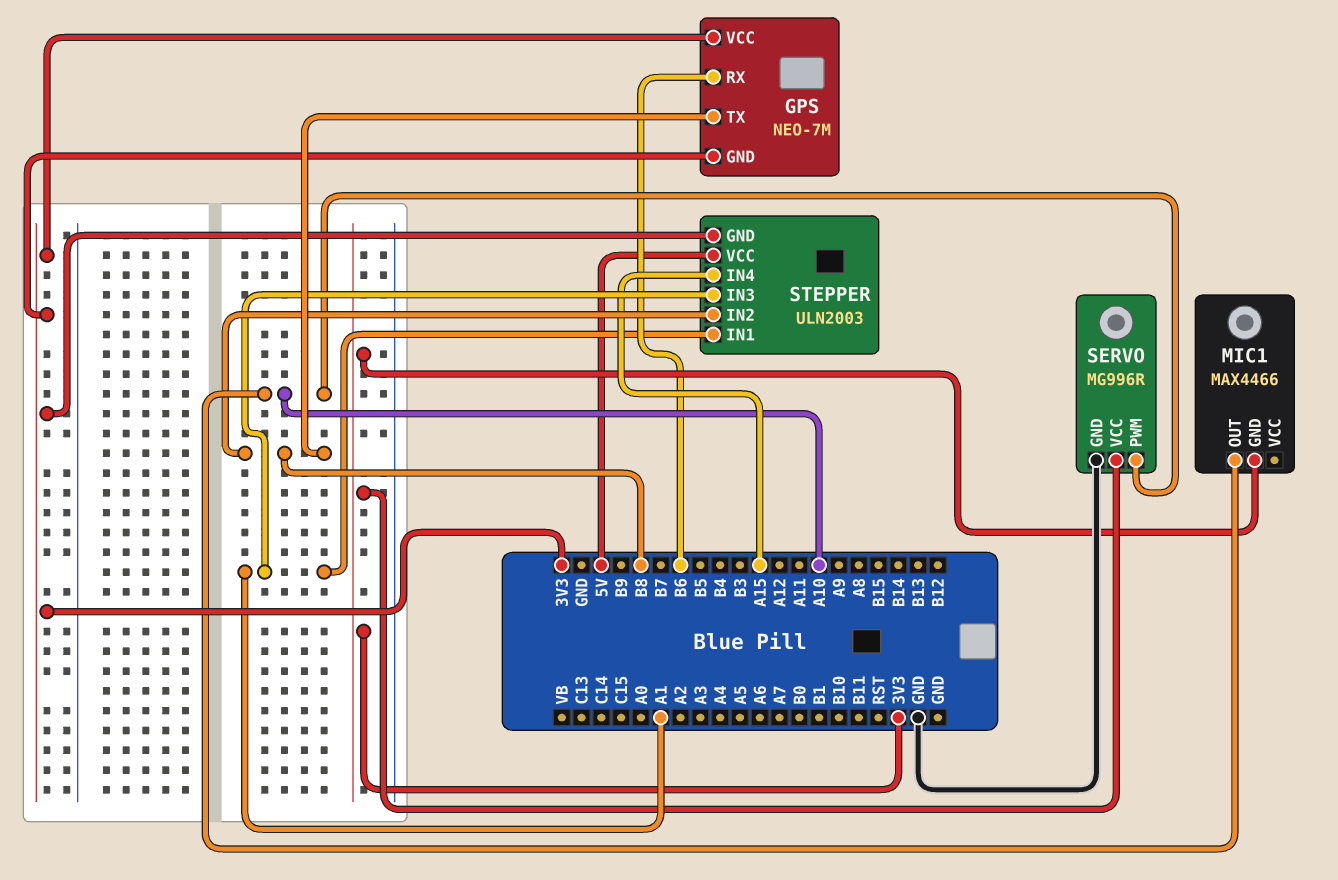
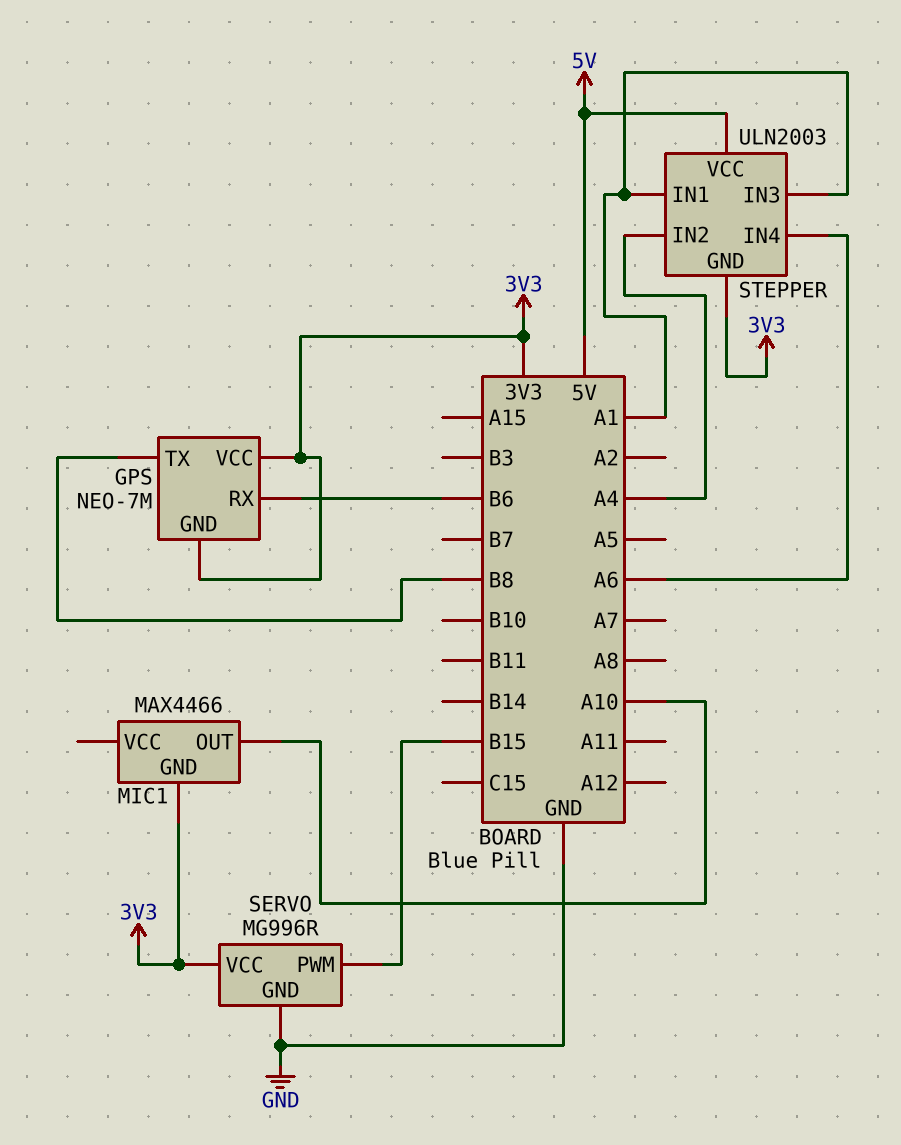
SERVO pin PWM: A10 -> B15
STEPPER pin IN2: B8 -> A4
STEPPER pin IN4: A15 -> A6

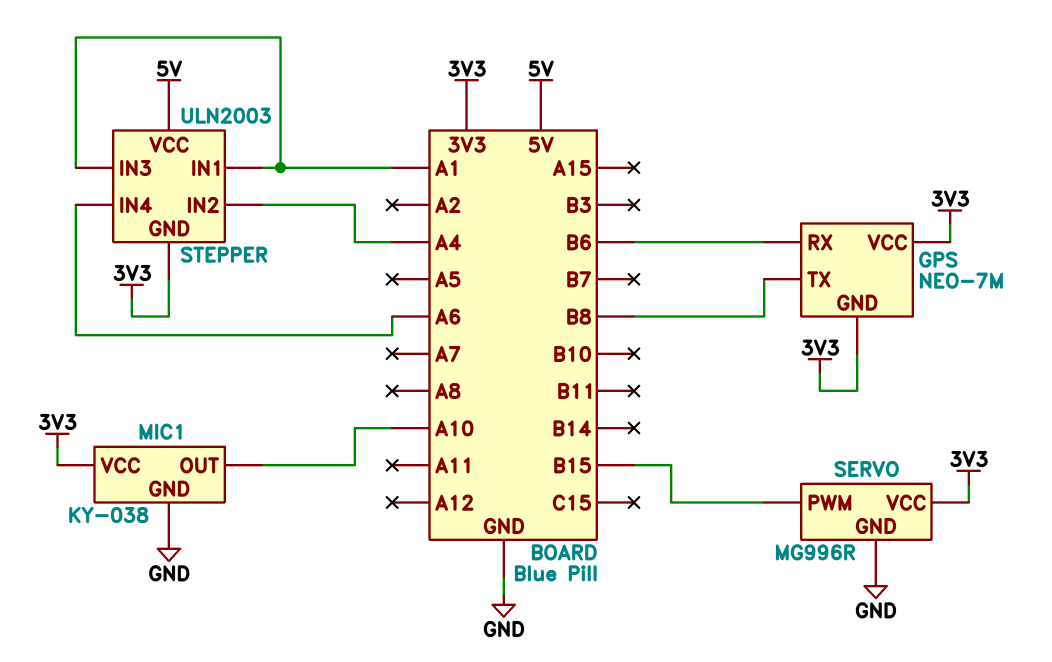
MIC1: MAX4466 -> KY-038
MIC1 pin GND: 3V3 -> GND
MIC1 pin VCC: none -> 3V3

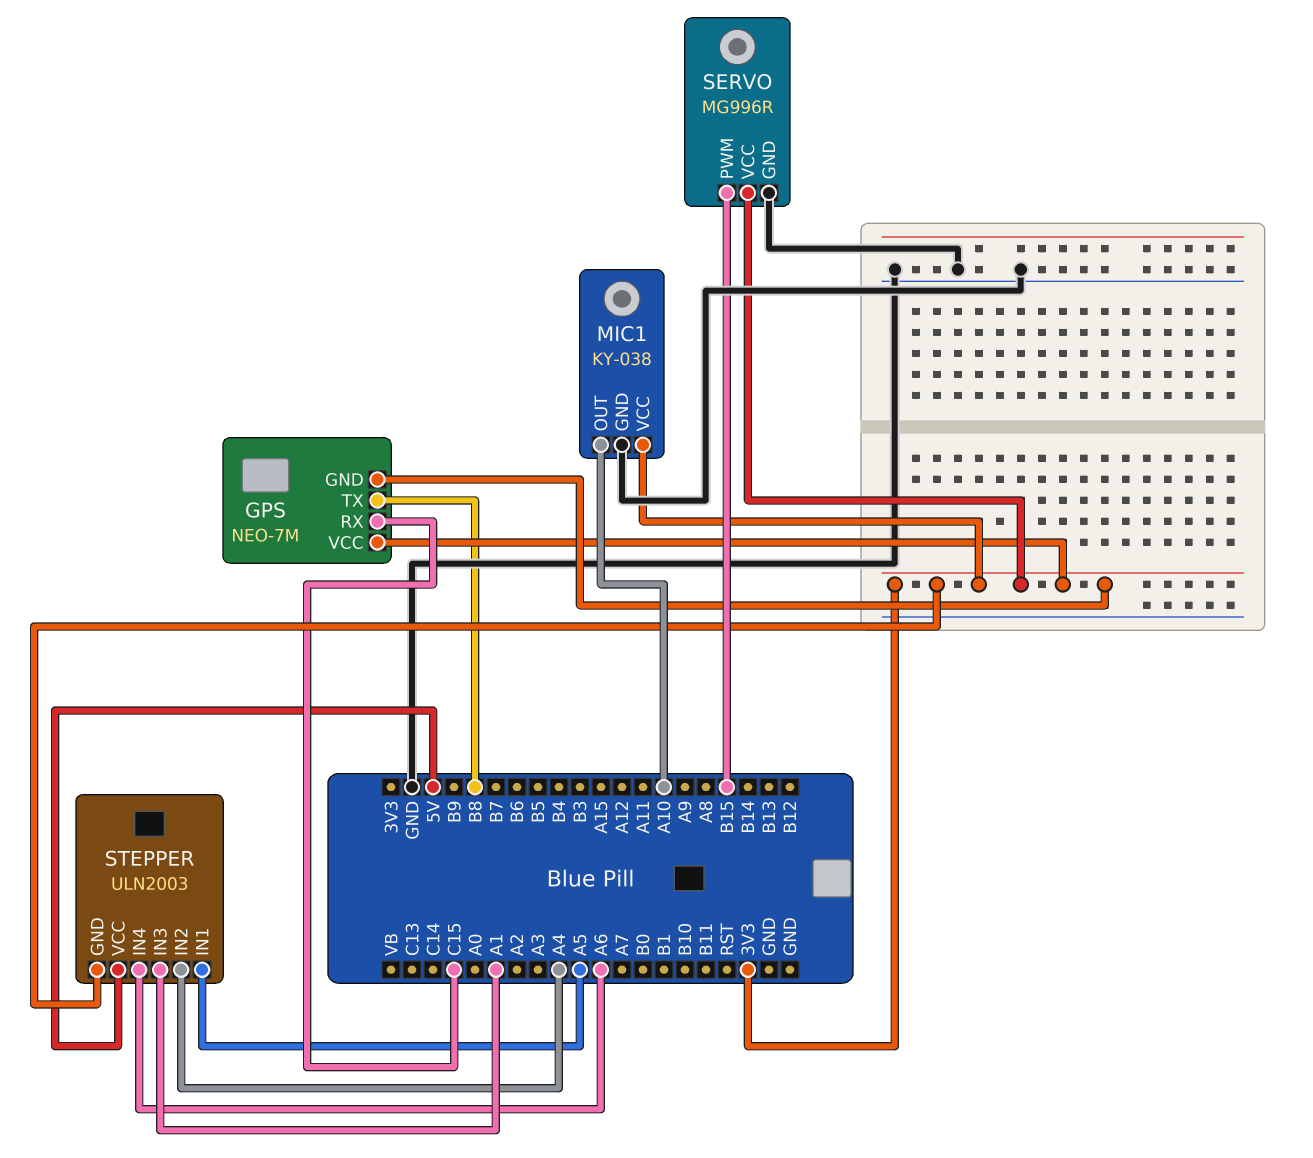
GPS pin RX: B6 -> C15
STEPPER pin IN1: A1 -> A5

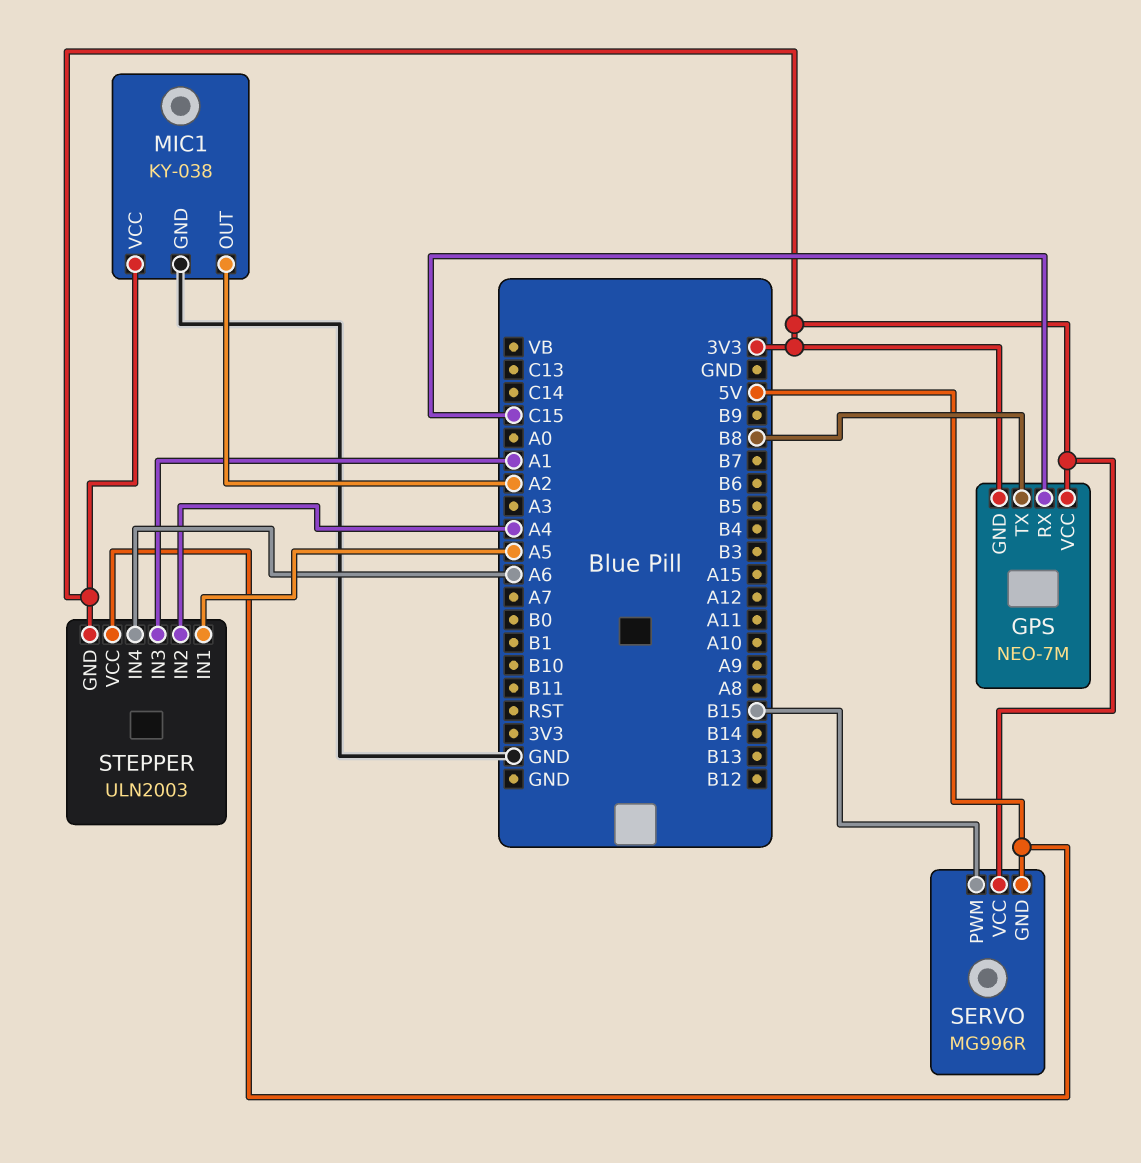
MIC1 pin OUT: A10 -> A2
SERVO pin GND: GND -> 5V

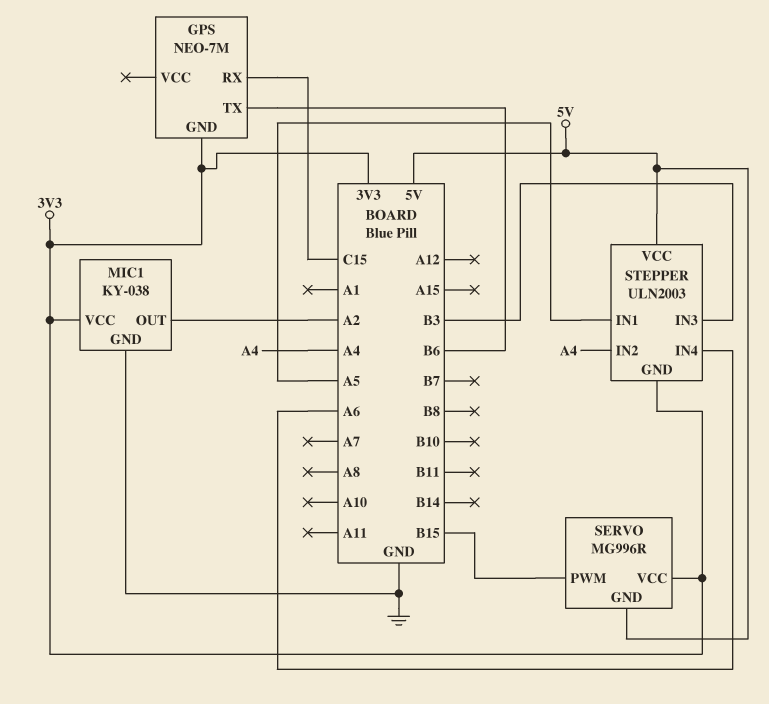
GPS pin TX: B8 -> B6
GPS pin VCC: 3V3 -> none
STEPPER pin IN3: A1 -> B3

